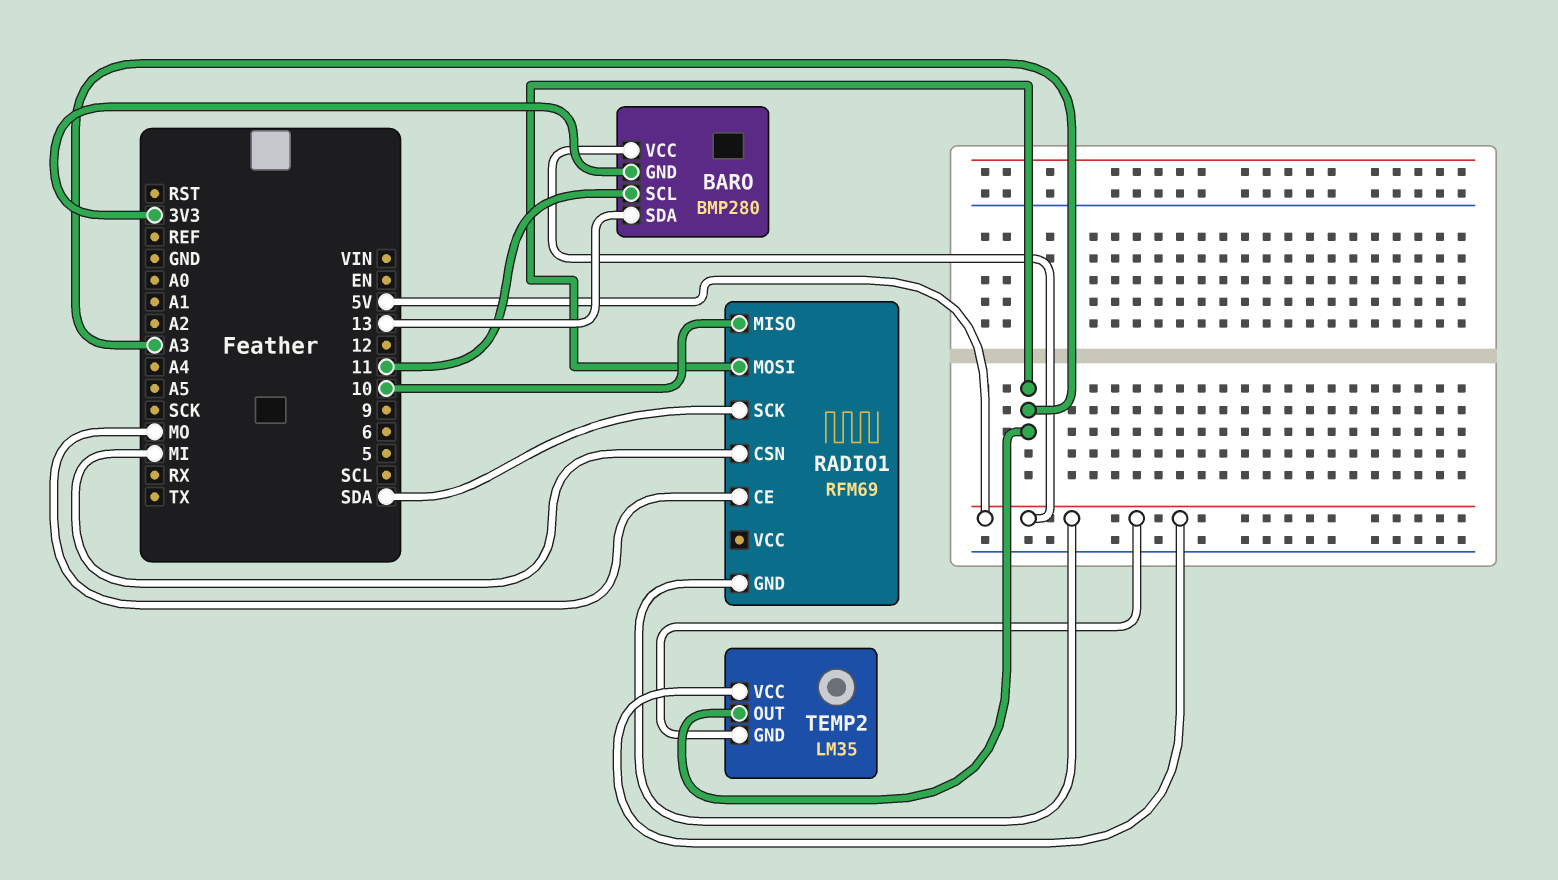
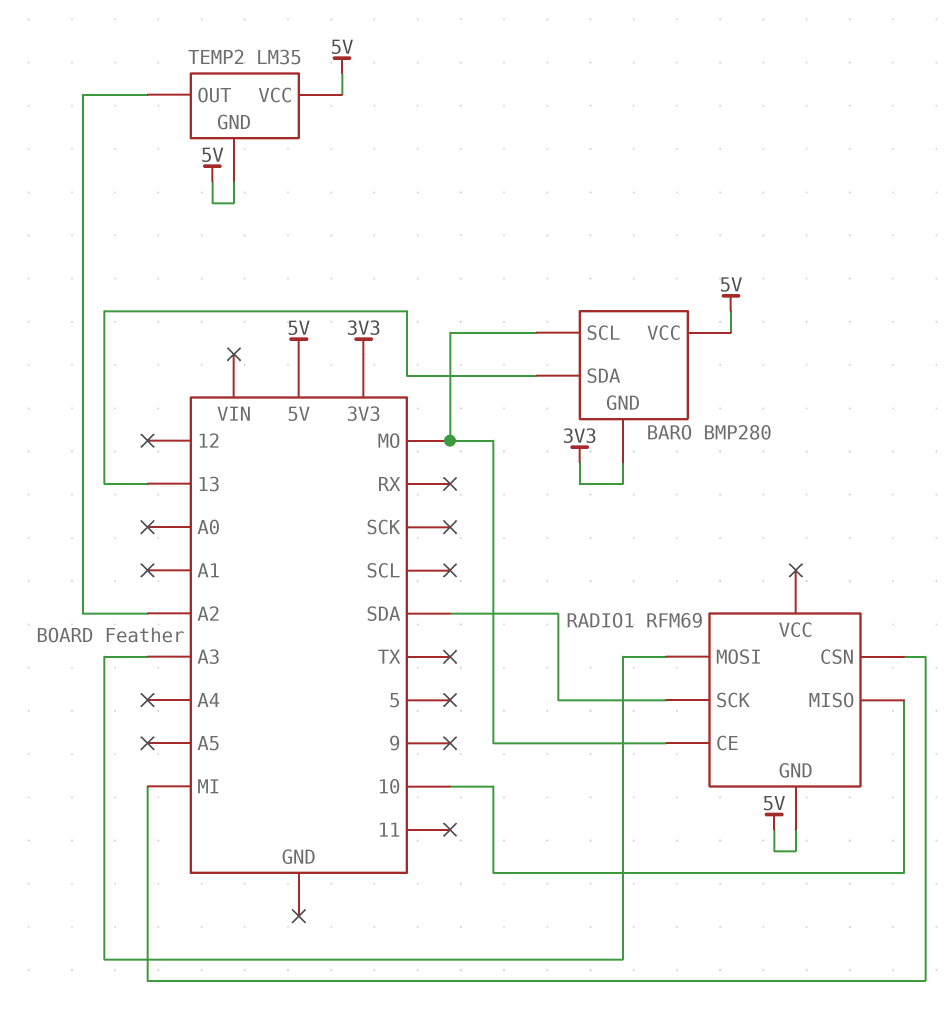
BARO pin SCL: 11 -> MO
TEMP2 pin OUT: A3 -> A2

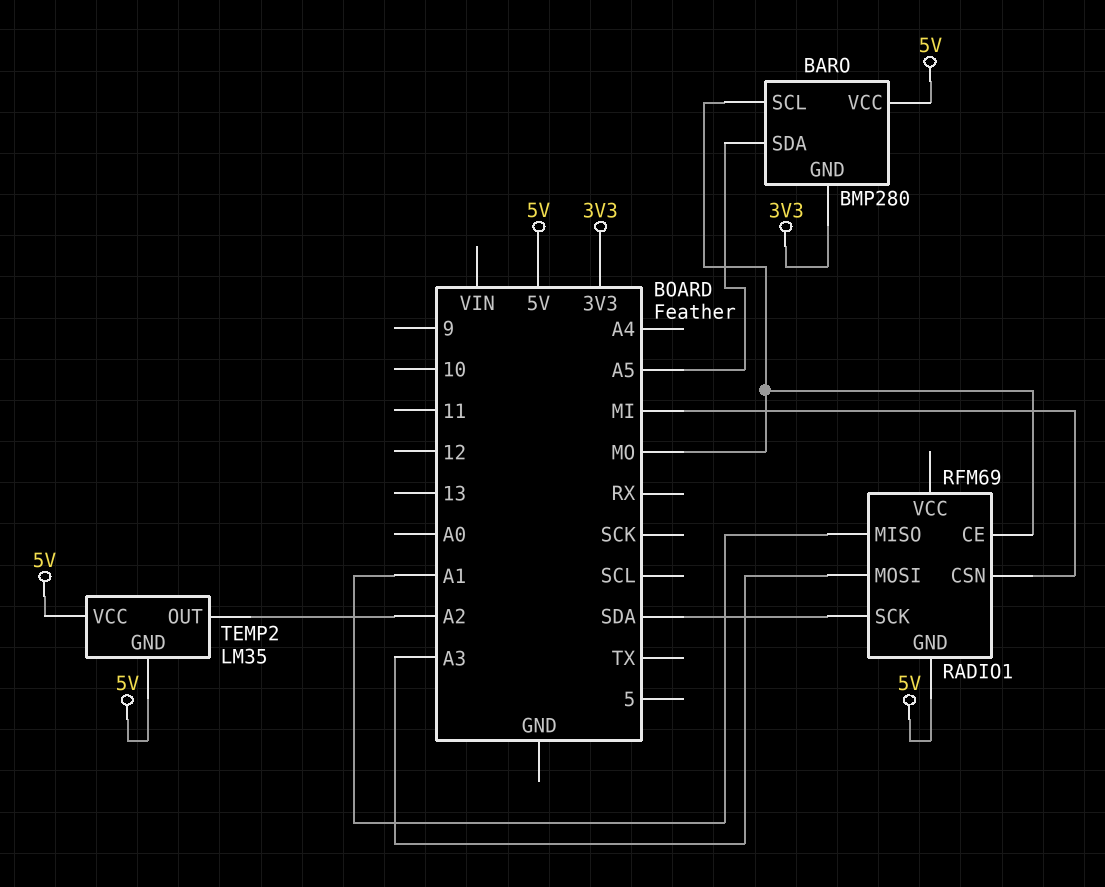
BARO pin SDA: 13 -> A5
RADIO1 pin MISO: 10 -> A1

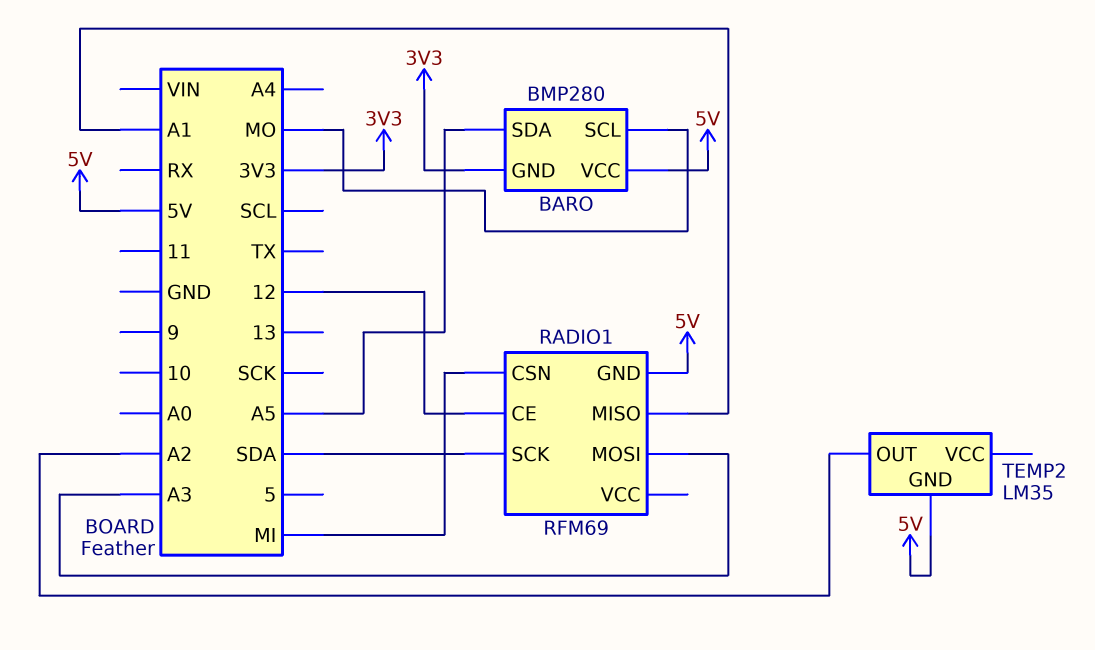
RADIO1 pin CE: MO -> 12
TEMP2 pin VCC: 5V -> none

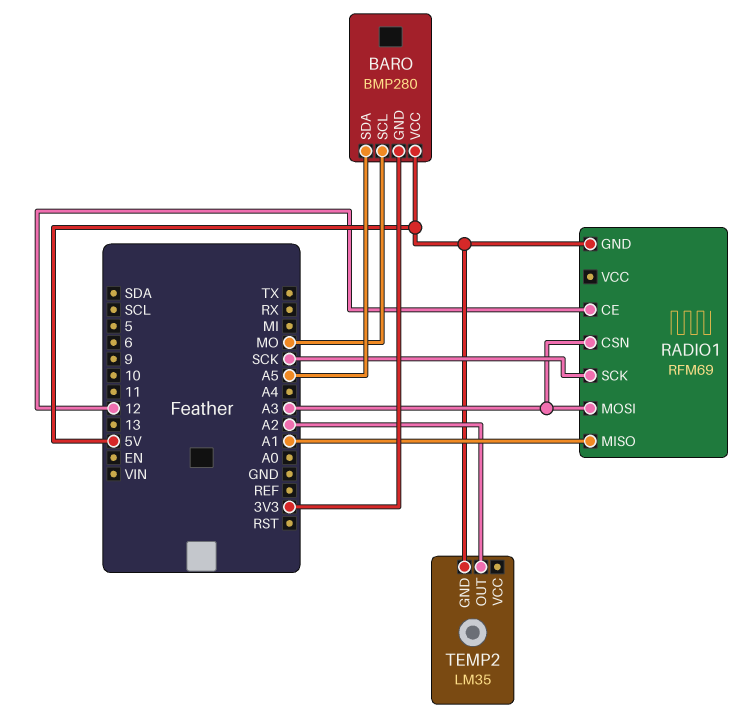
RADIO1 pin CSN: MI -> A3
RADIO1 pin SCK: SDA -> SCK

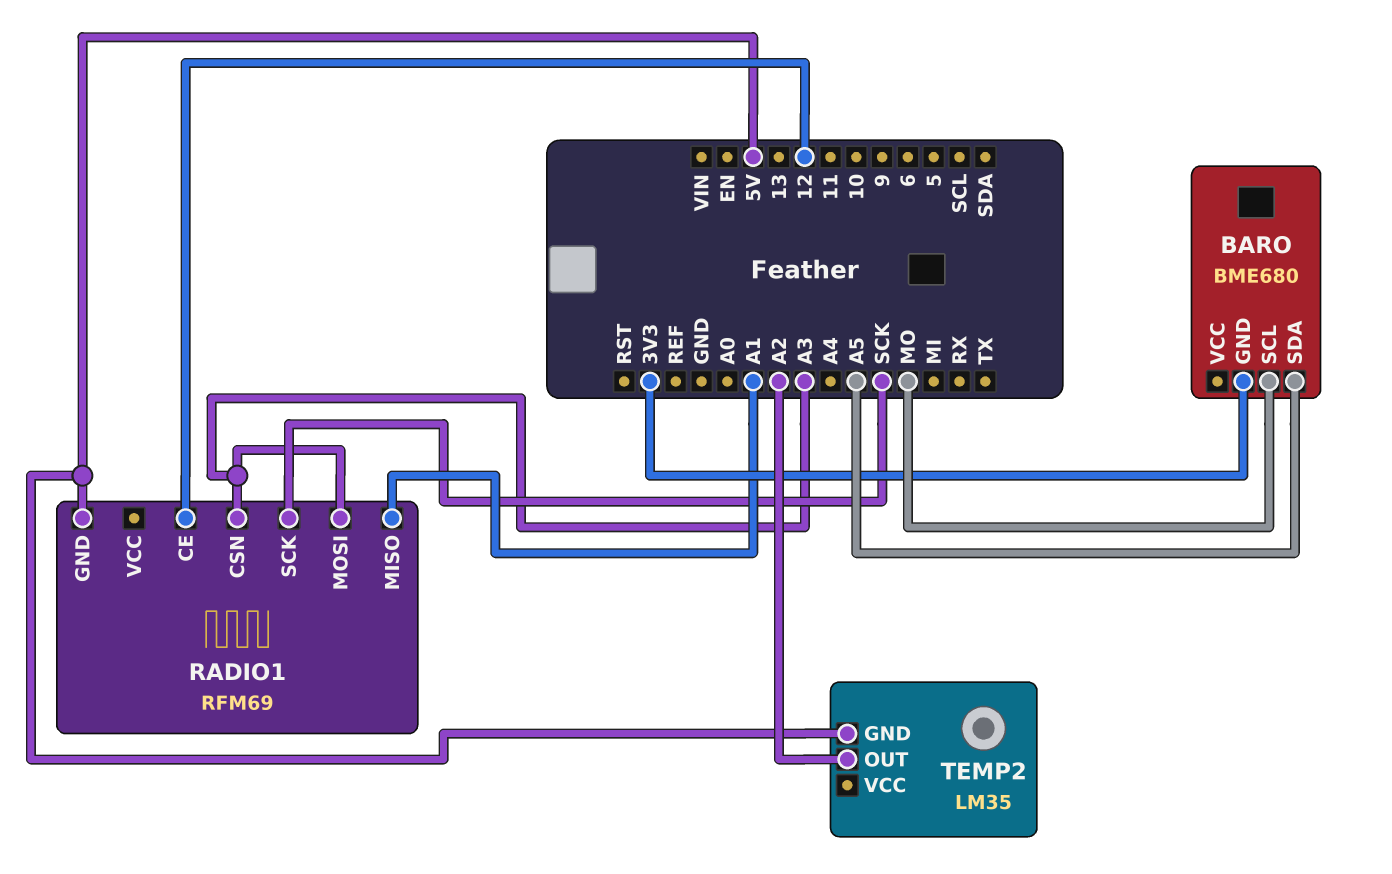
BARO: BMP280 -> BME680
BARO pin VCC: 5V -> none

